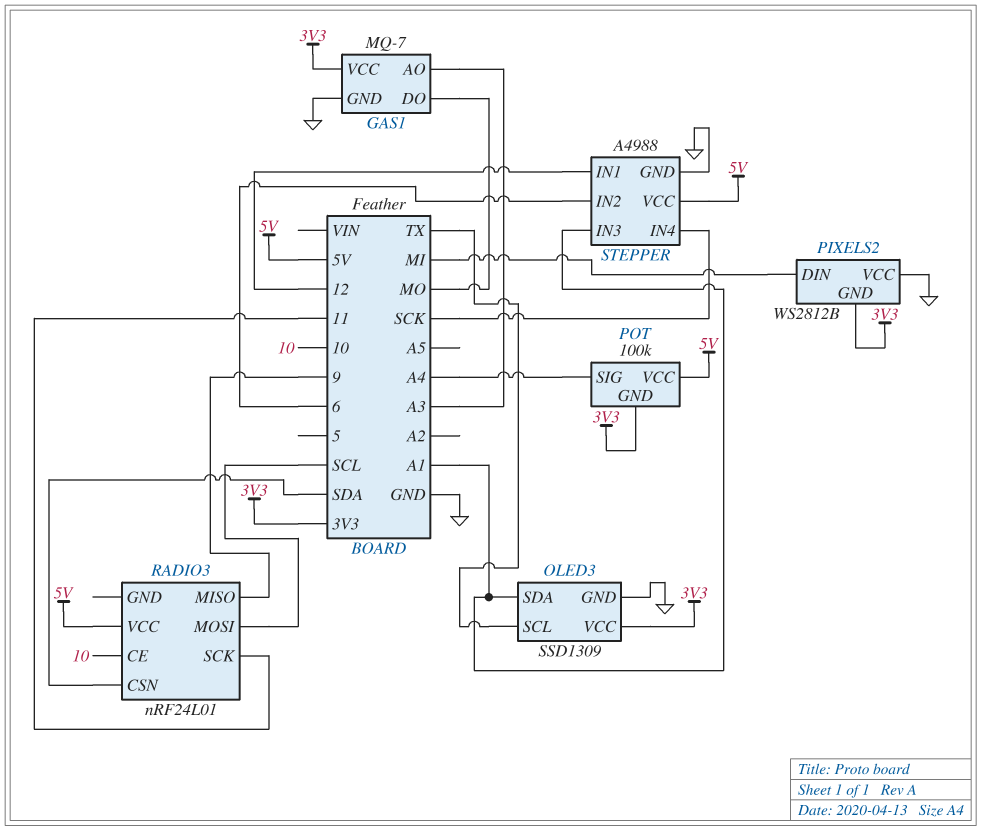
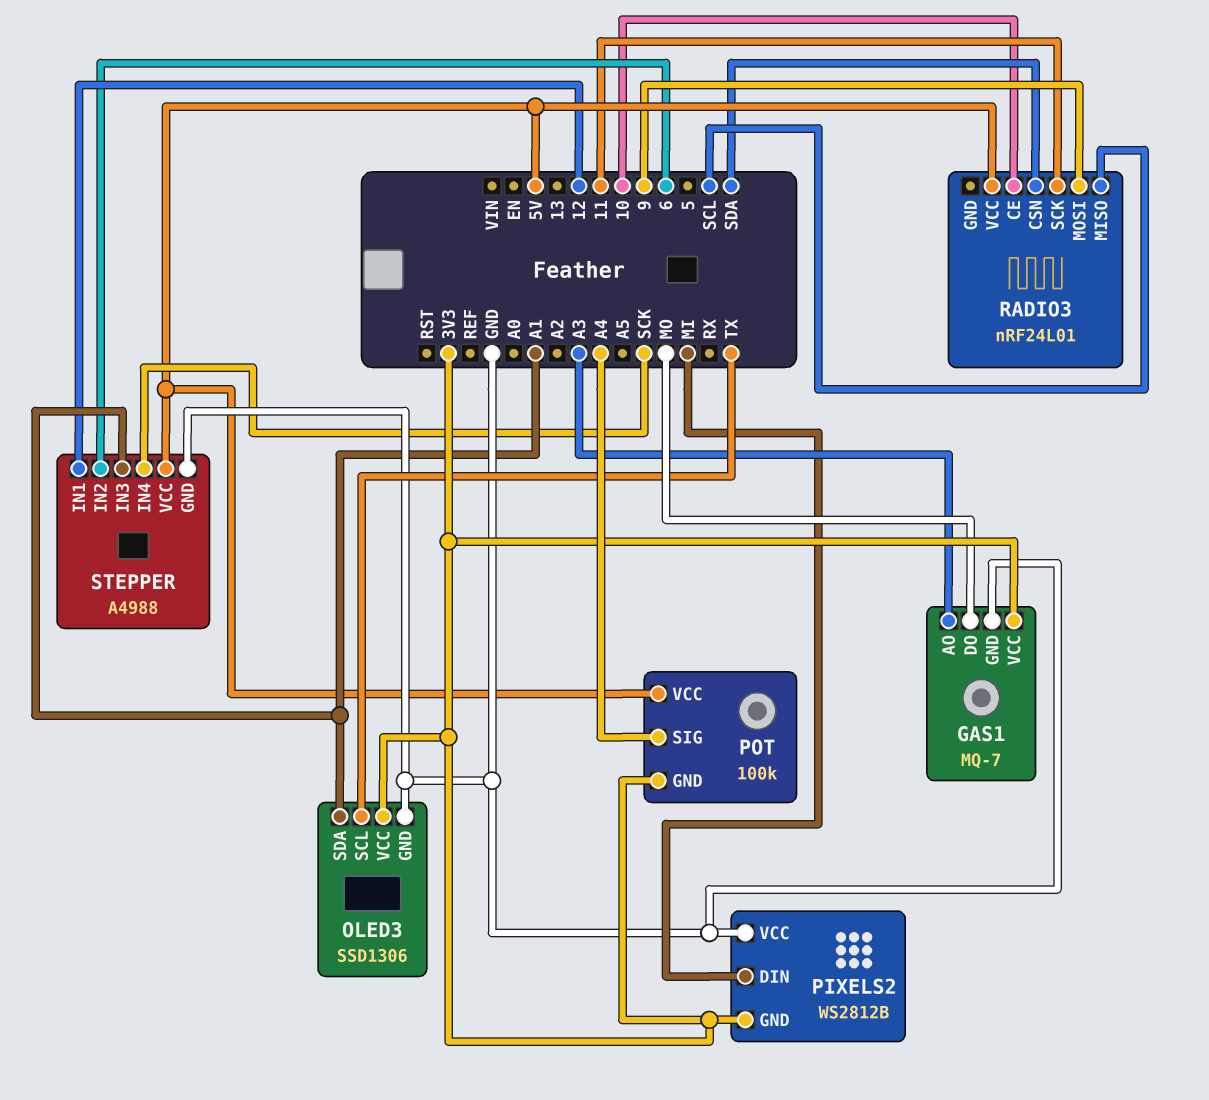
OLED3: SSD1309 -> SSD1306
RADIO3 pin MISO: 9 -> SCL
RADIO3 pin MOSI: SCL -> 9

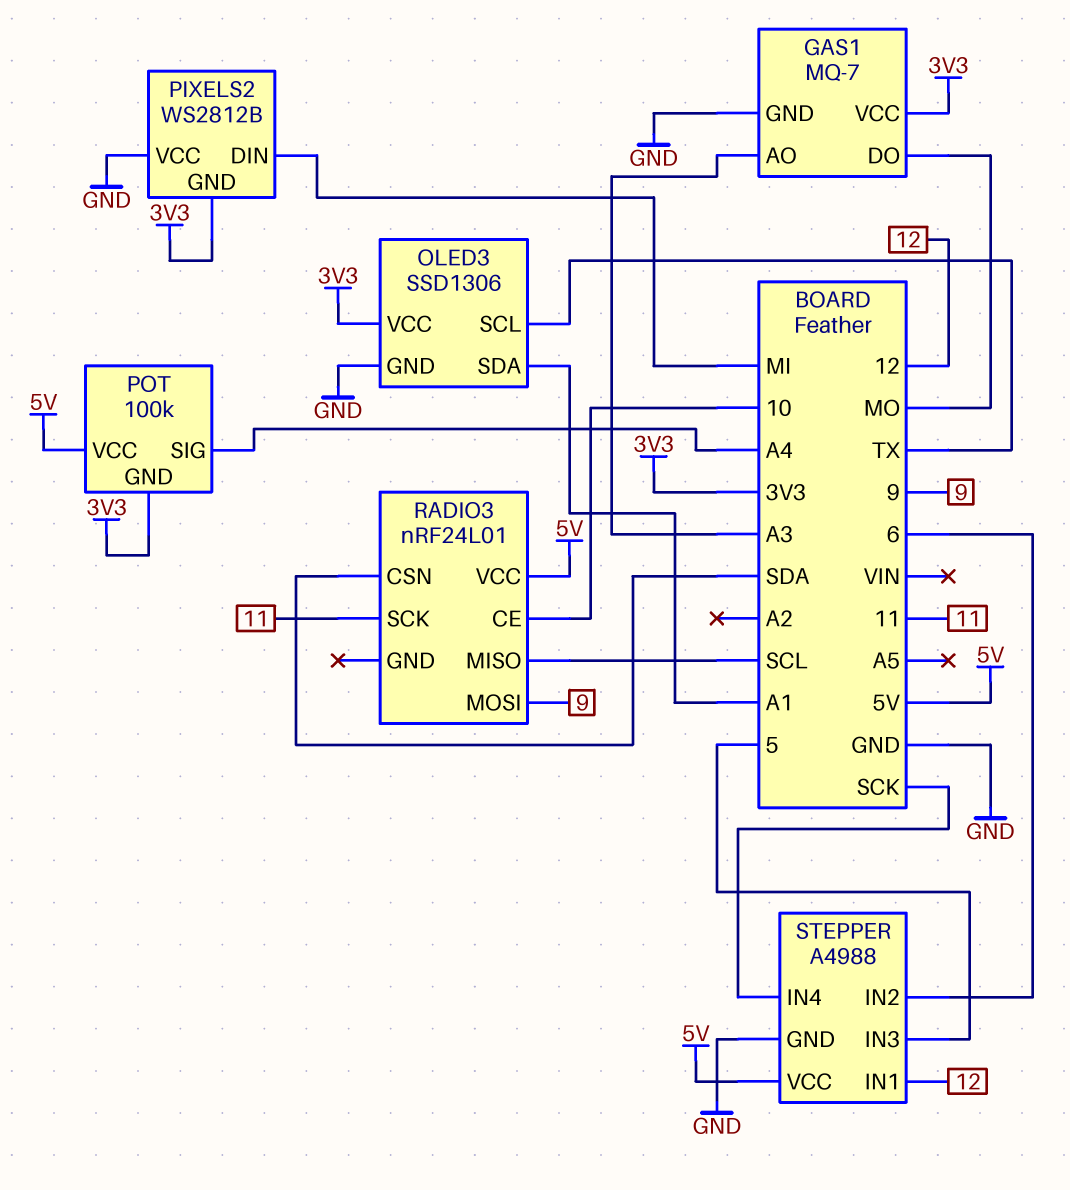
STEPPER pin IN3: A1 -> 5

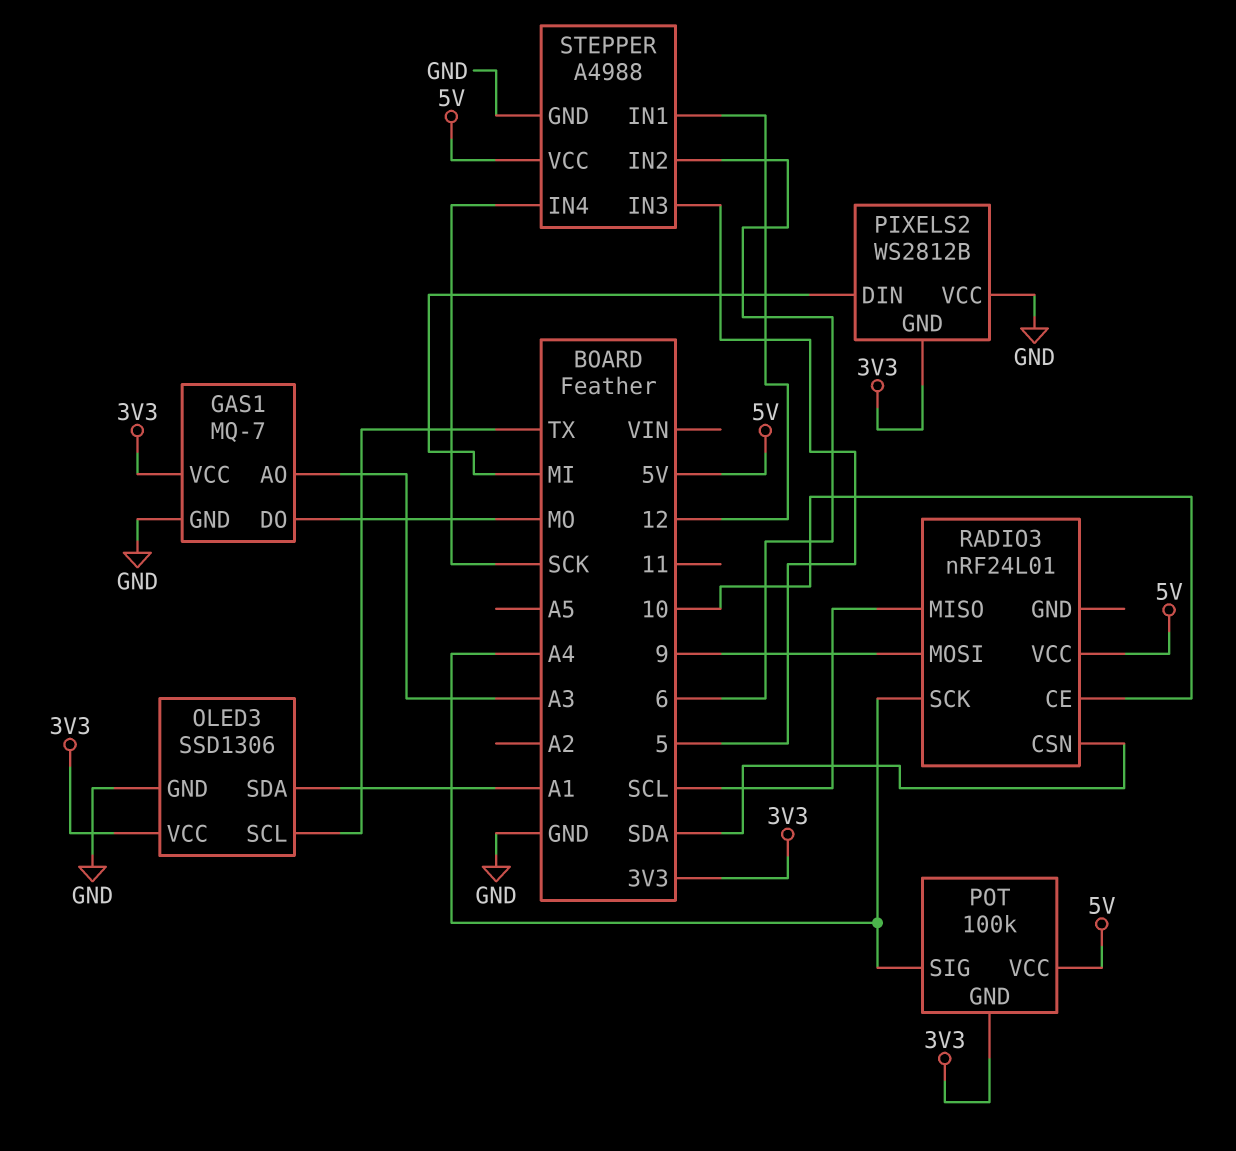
RADIO3 pin SCK: 11 -> A4

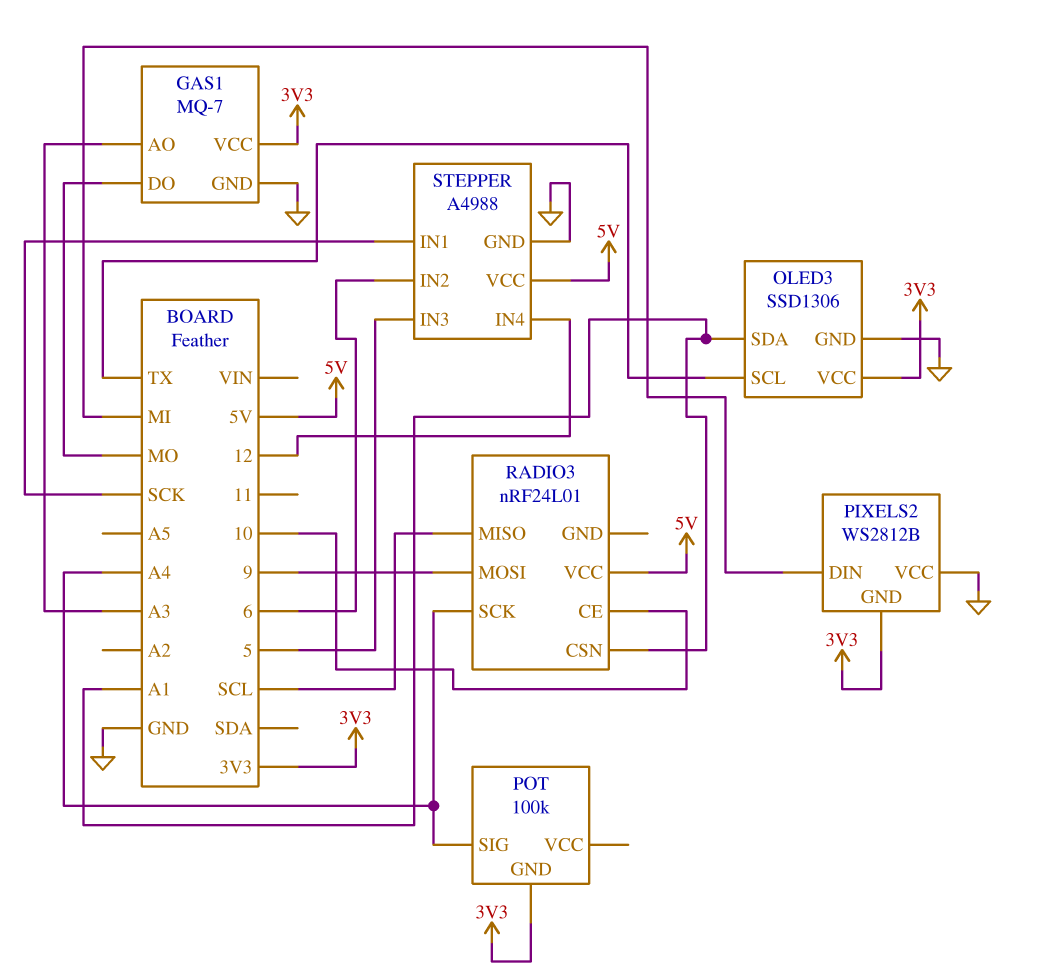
POT pin VCC: 5V -> none
RADIO3 pin CSN: SDA -> A1
STEPPER pin IN1: 12 -> SCK
STEPPER pin IN4: SCK -> 12

